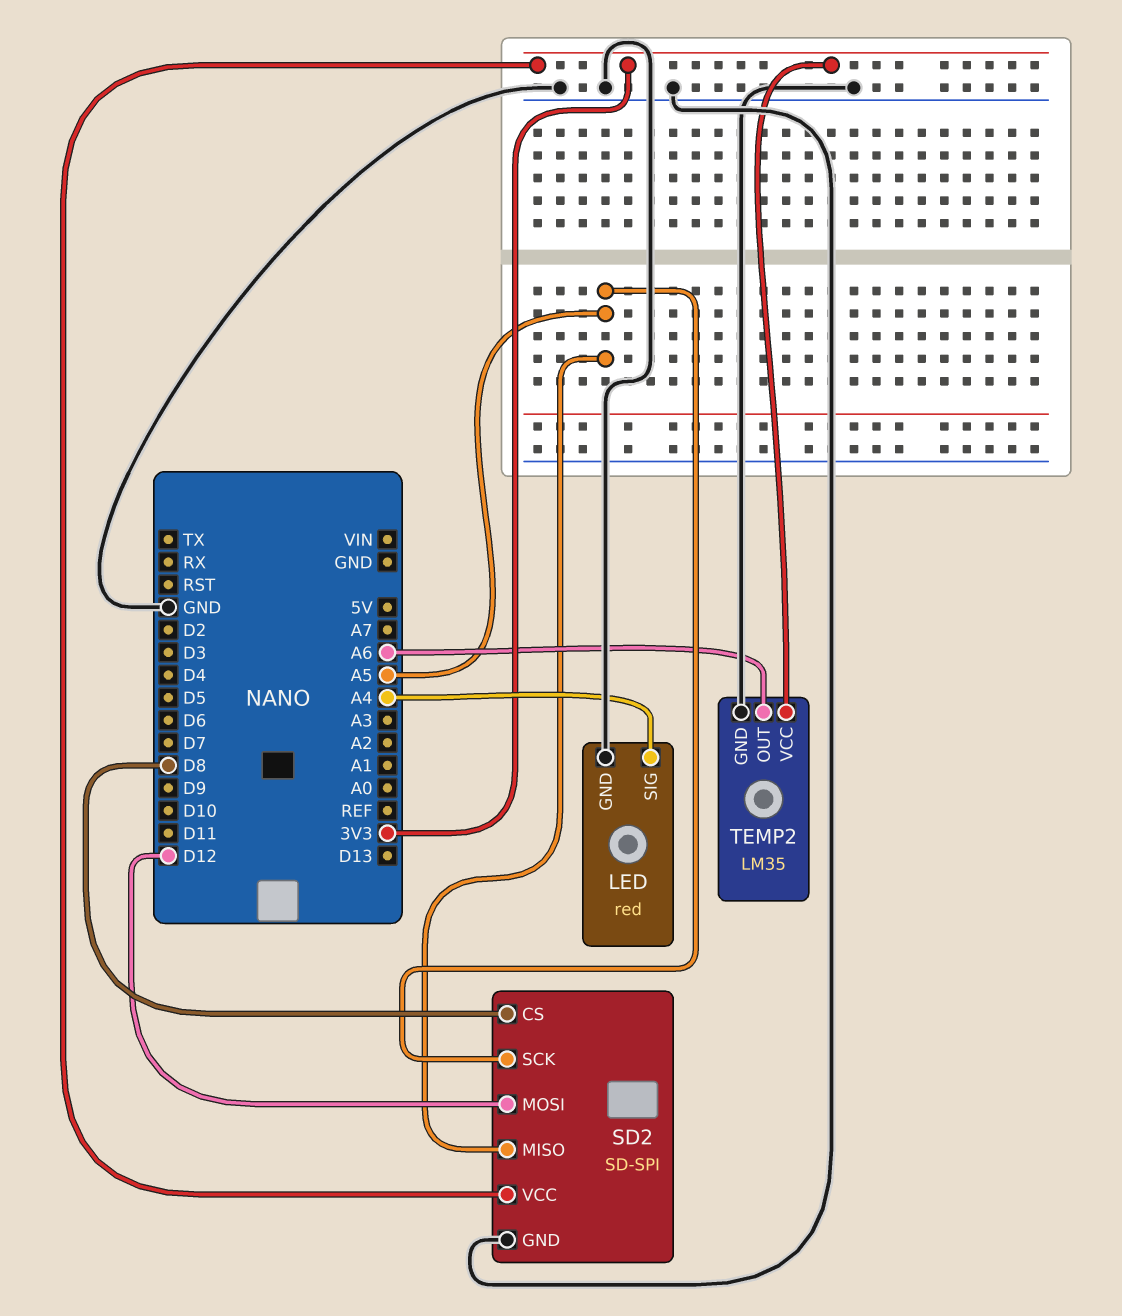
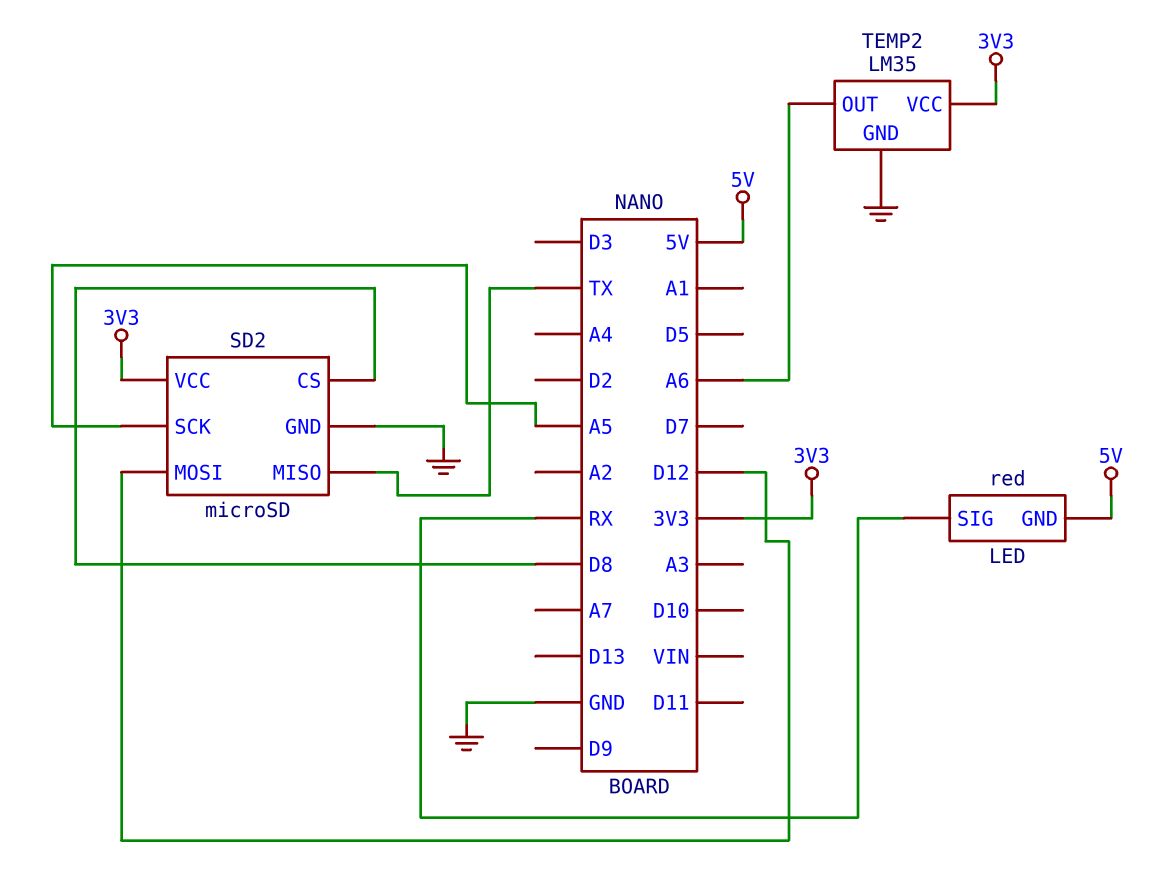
LED pin GND: GND -> 5V
LED pin SIG: A4 -> RX
SD2: SD-SPI -> microSD
SD2 pin MISO: A5 -> TX

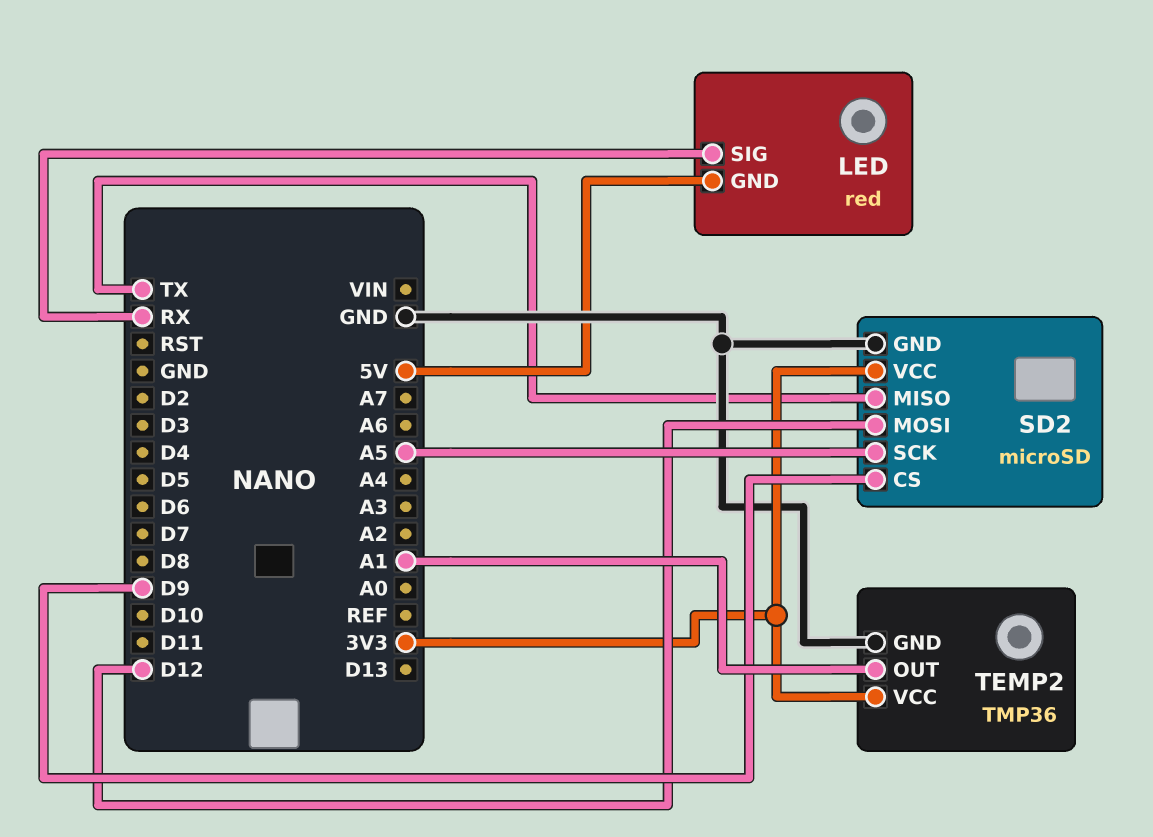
SD2 pin CS: D8 -> D9
TEMP2: LM35 -> TMP36
TEMP2 pin OUT: A6 -> A1

